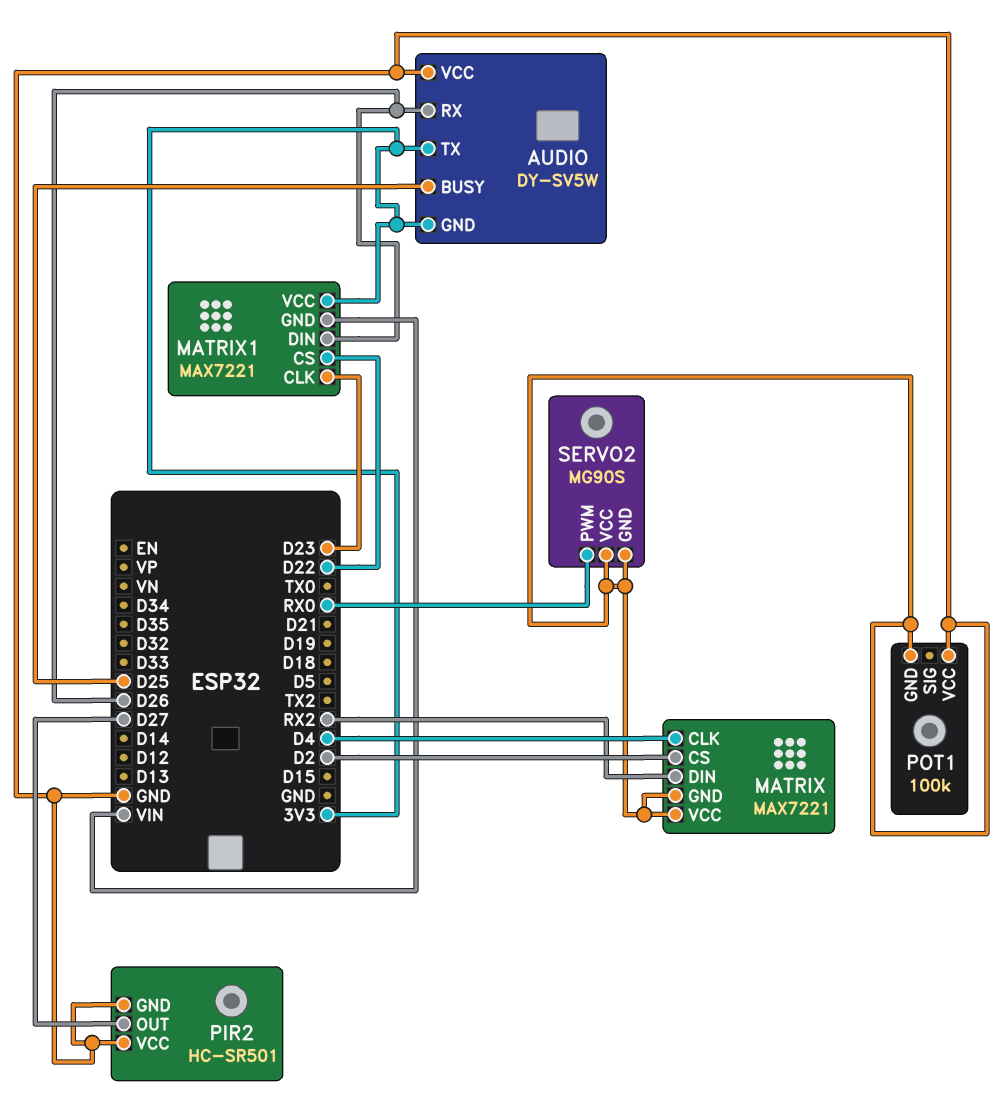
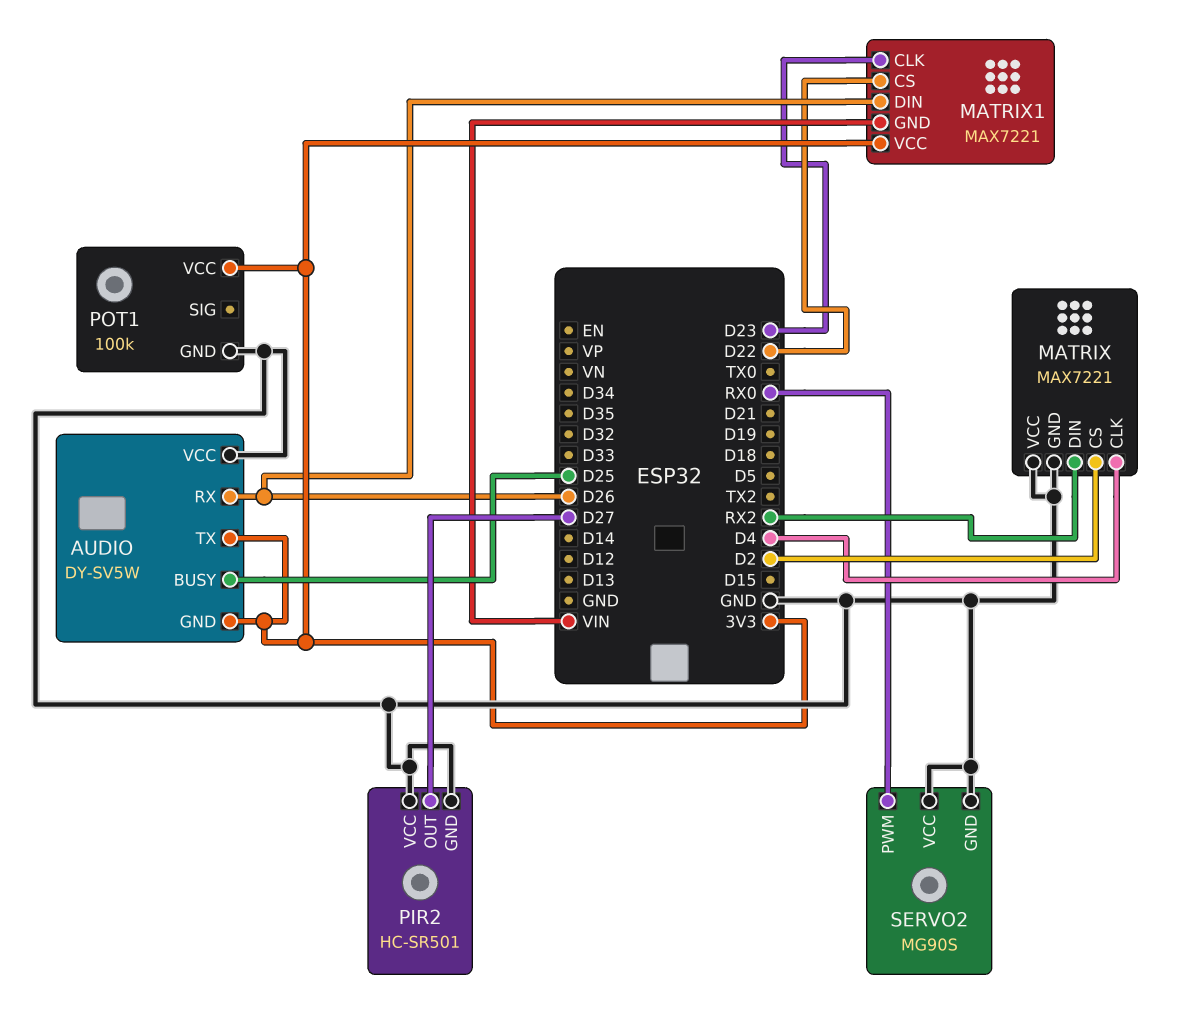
POT1 pin VCC: GND -> 3V3

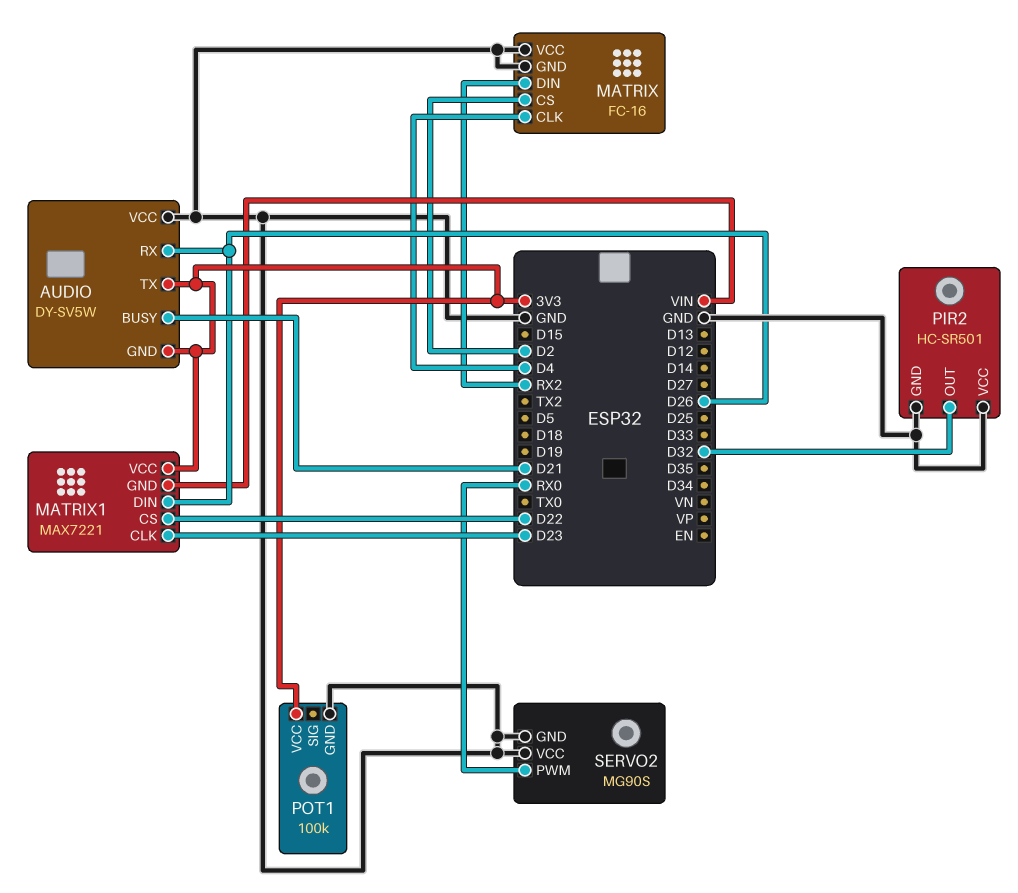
AUDIO pin BUSY: D25 -> D21
MATRIX: MAX7221 -> FC-16
PIR2 pin OUT: D27 -> D32

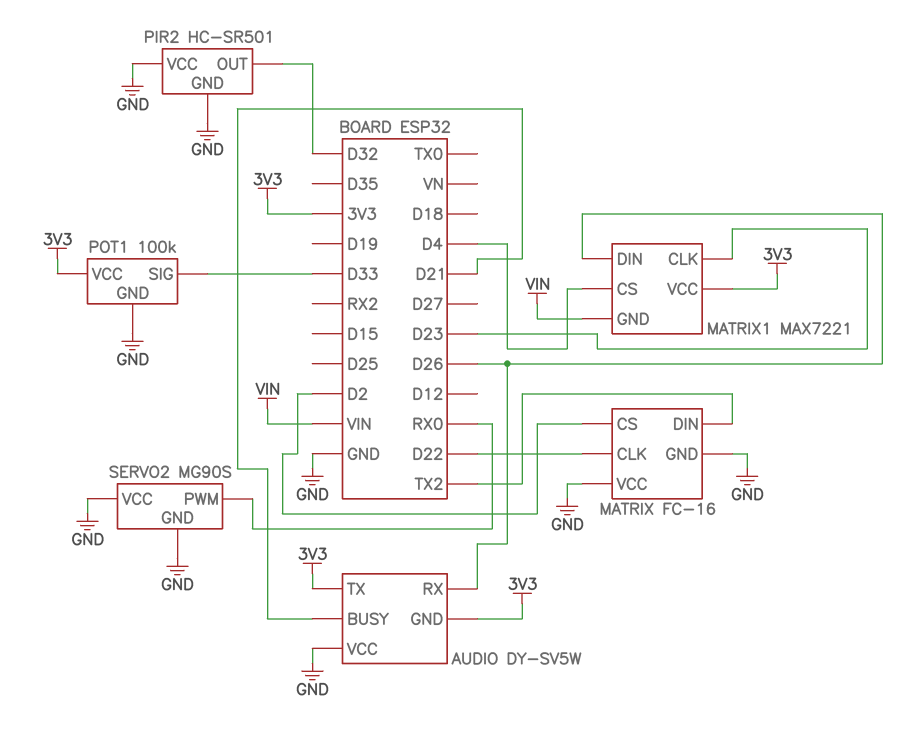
MATRIX pin CLK: D4 -> D22
MATRIX pin DIN: RX2 -> TX2
MATRIX1 pin CS: D22 -> D4
POT1 pin SIG: none -> D33

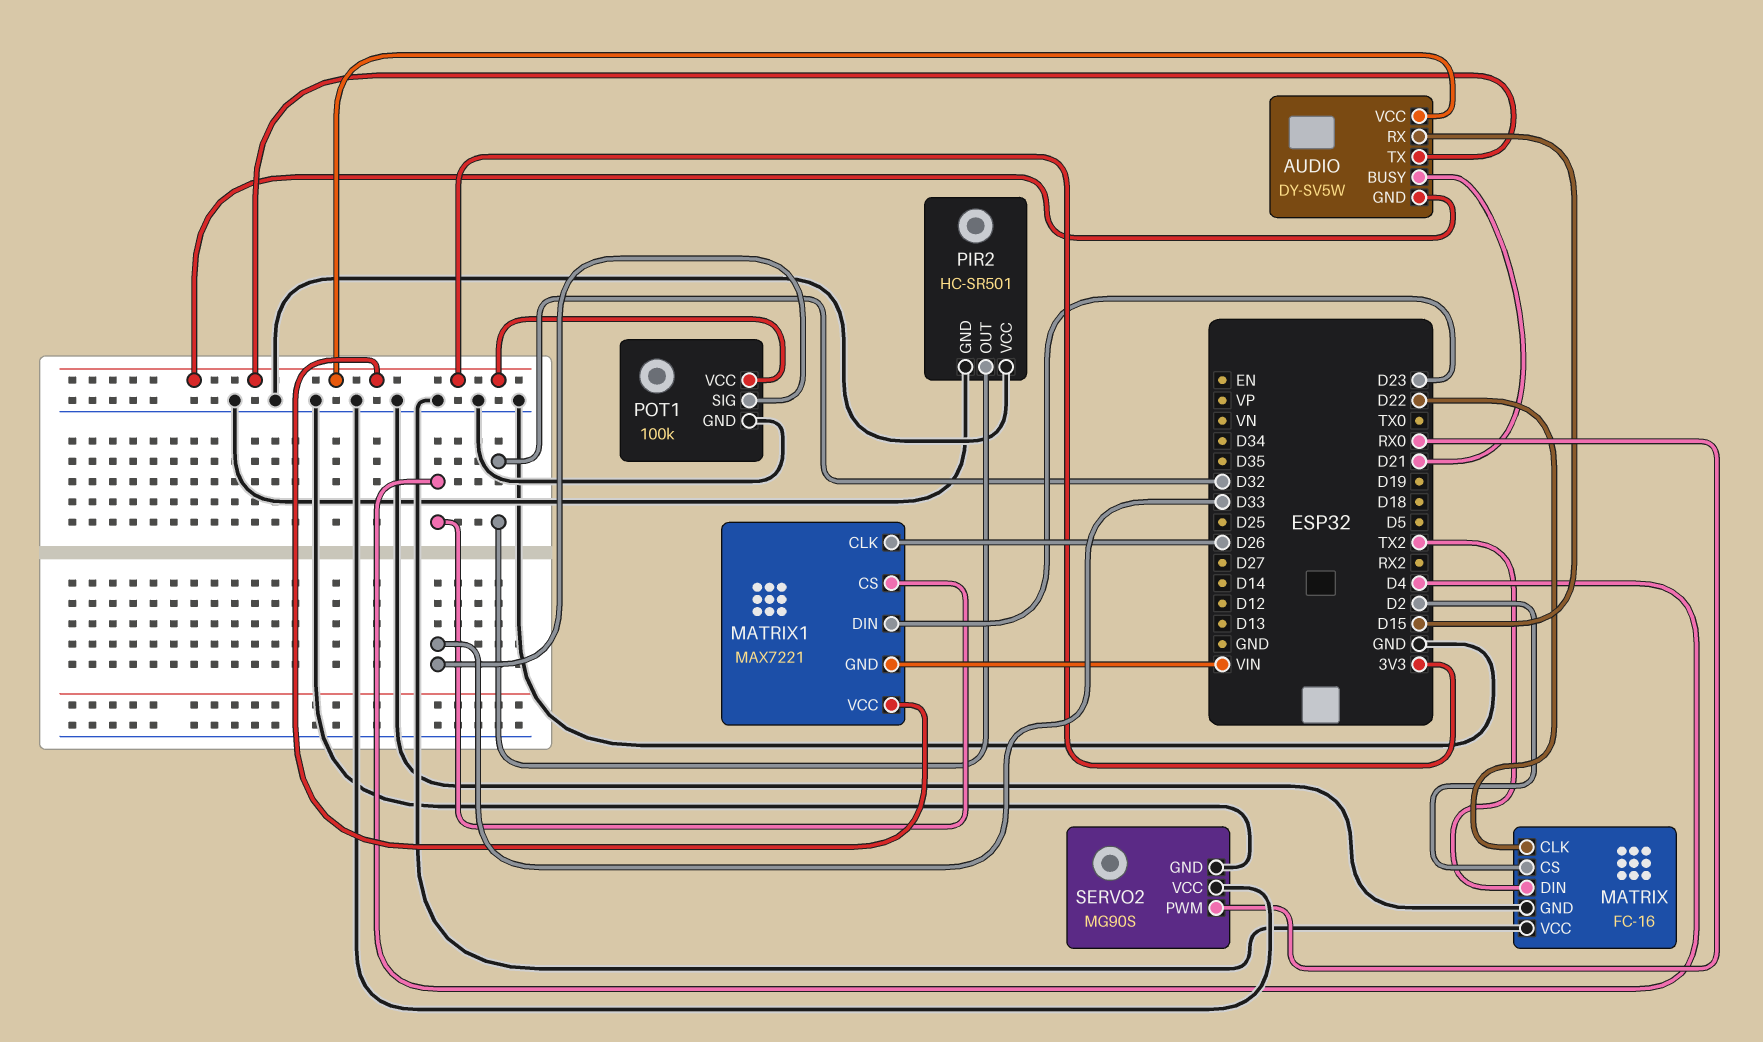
AUDIO pin RX: D26 -> D15
AUDIO pin VCC: GND -> 3V3
MATRIX1 pin CLK: D23 -> D26
MATRIX1 pin DIN: D26 -> D23

